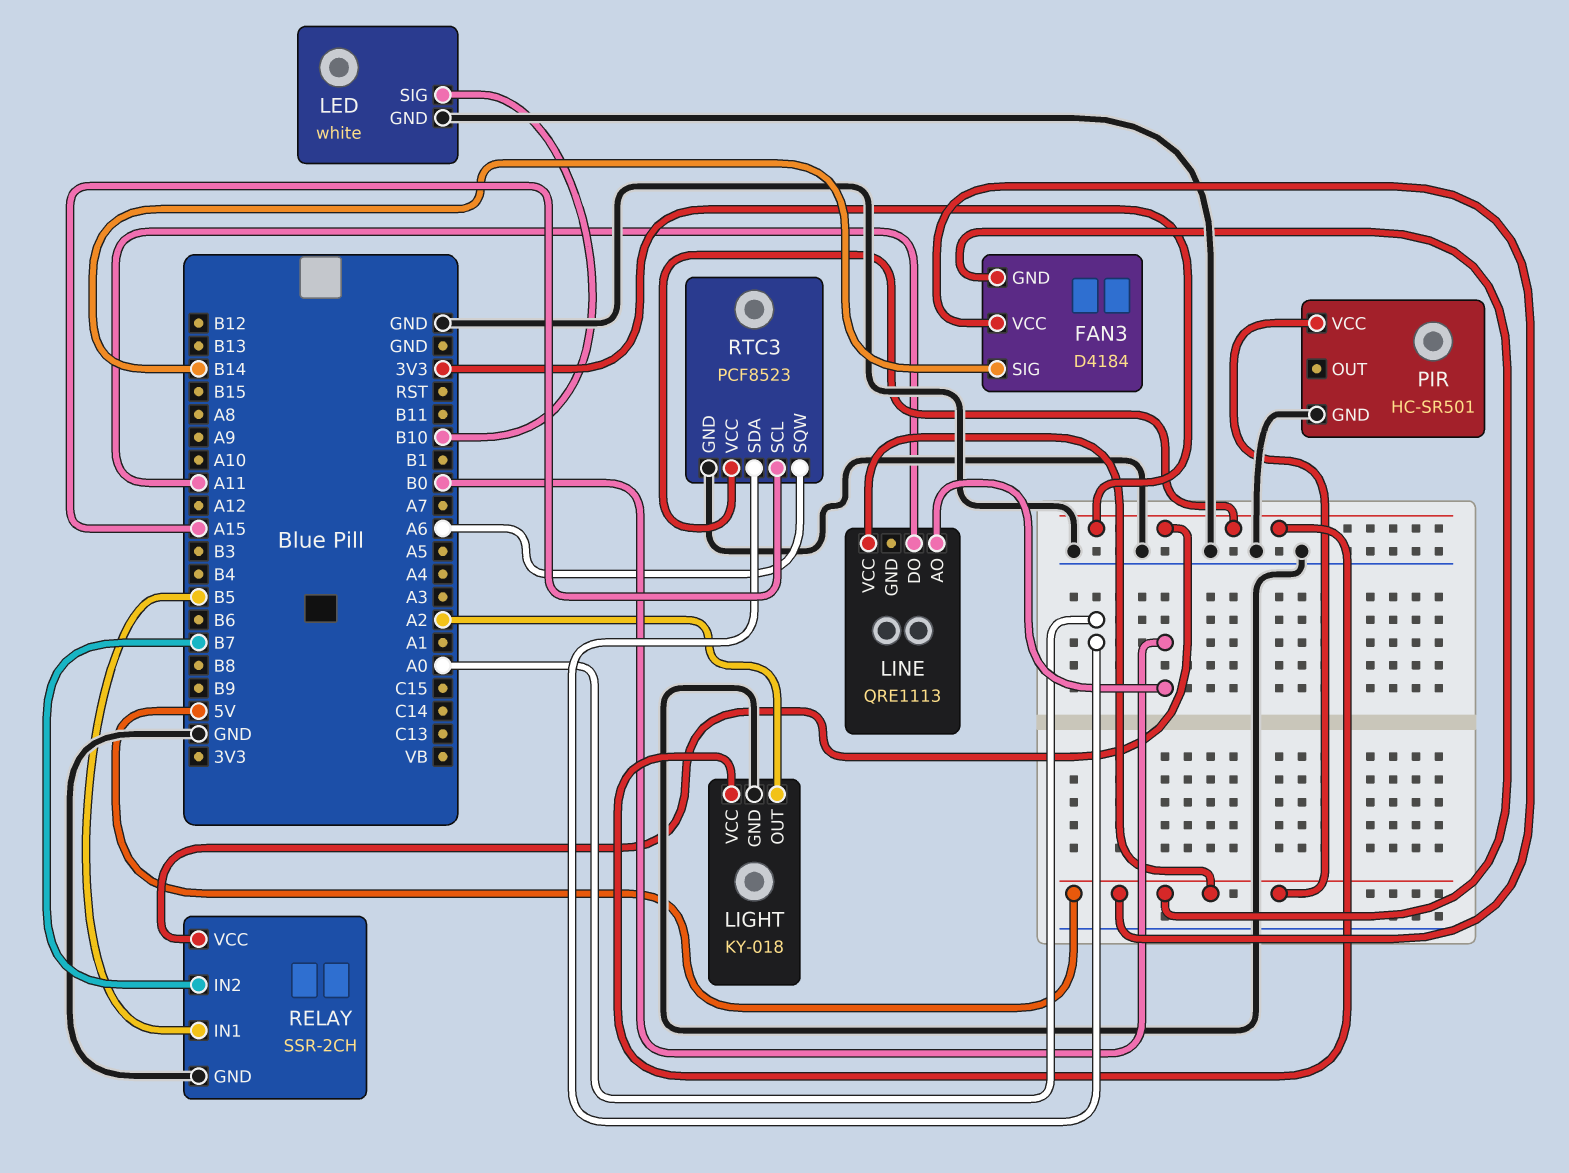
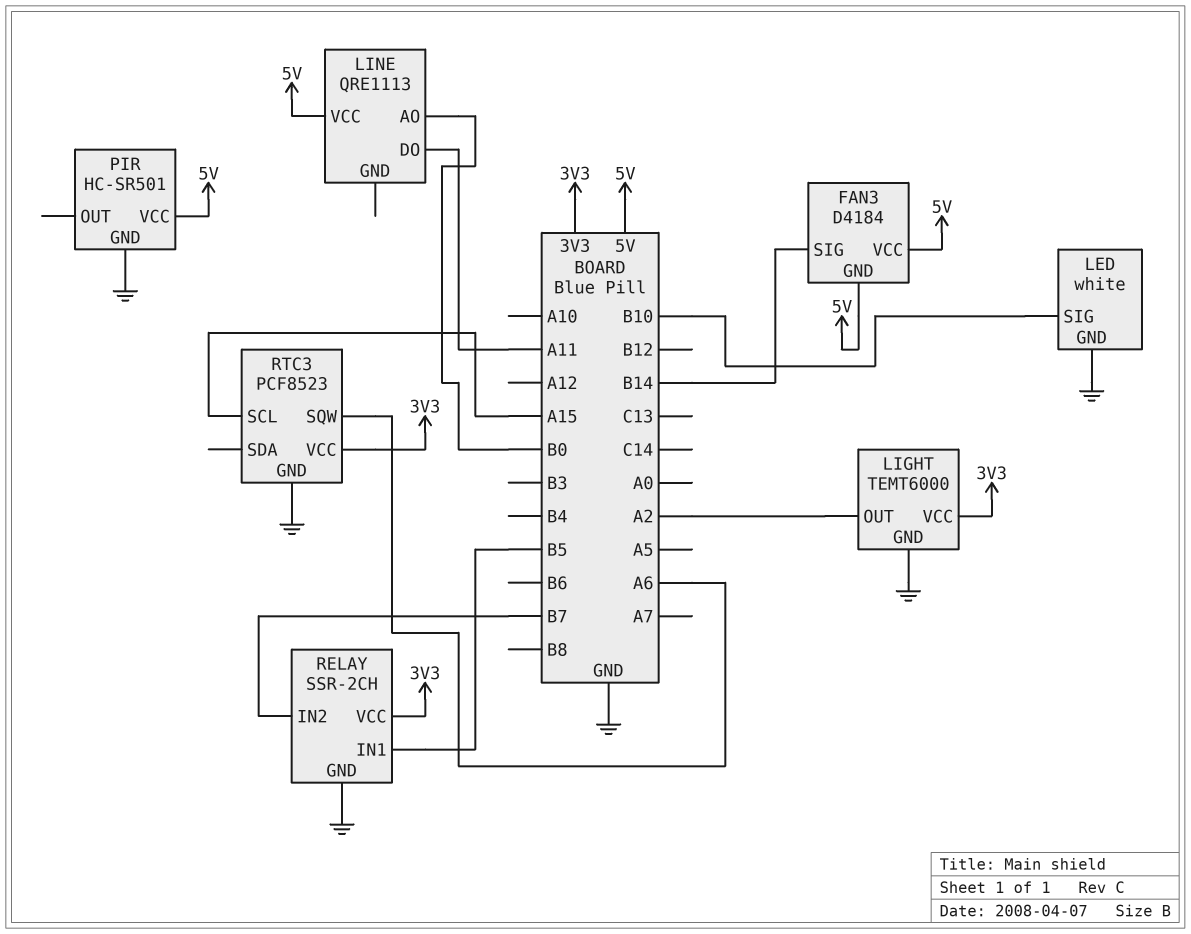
LIGHT: KY-018 -> TEMT6000
RTC3 pin SDA: A0 -> none

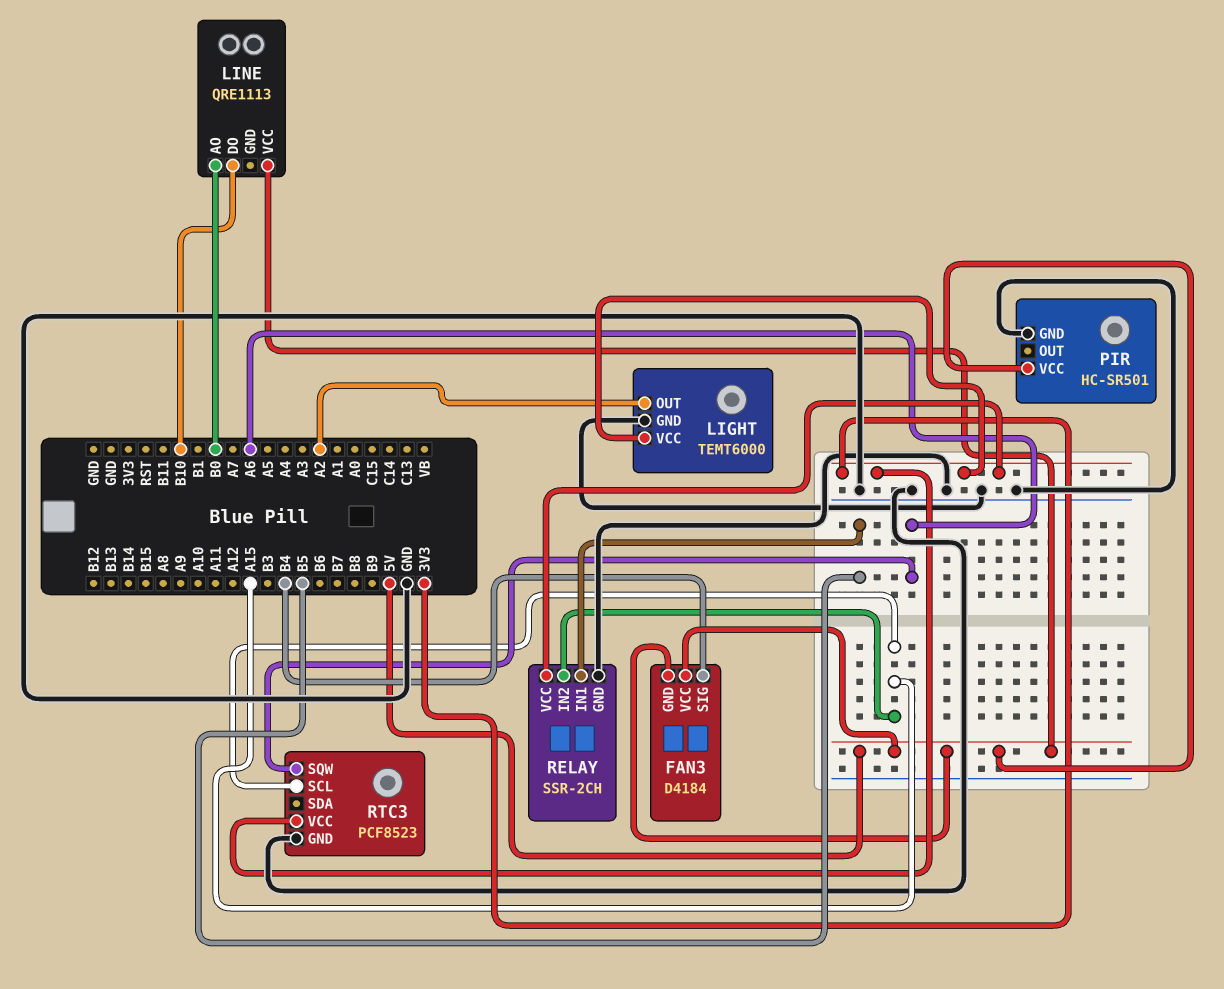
FAN3 pin SIG: B14 -> B4
LED: white -> none
LED pin GND: GND -> none
LED pin SIG: B10 -> none
LINE pin DO: A11 -> B10
RELAY pin IN2: B7 -> A15

